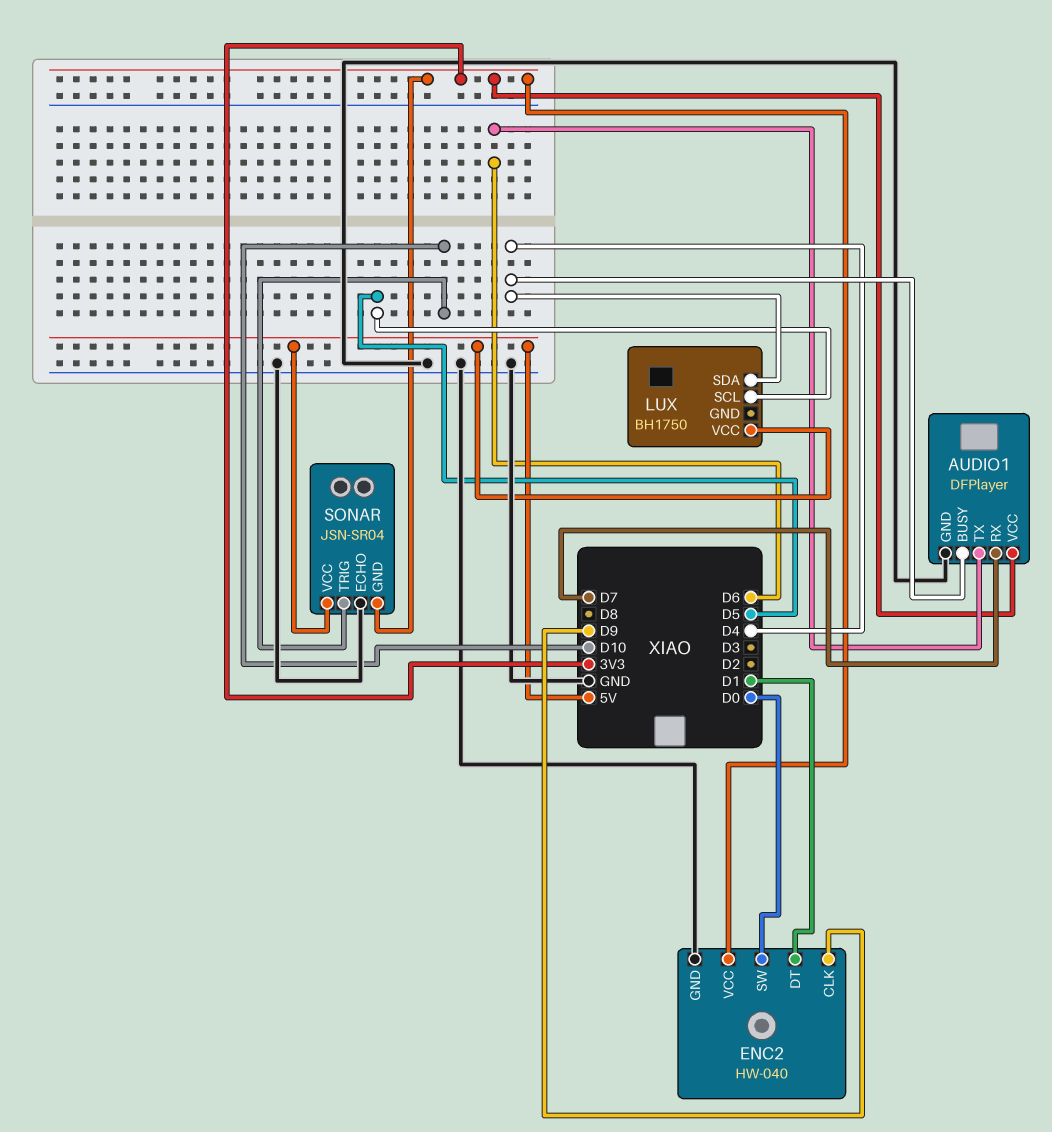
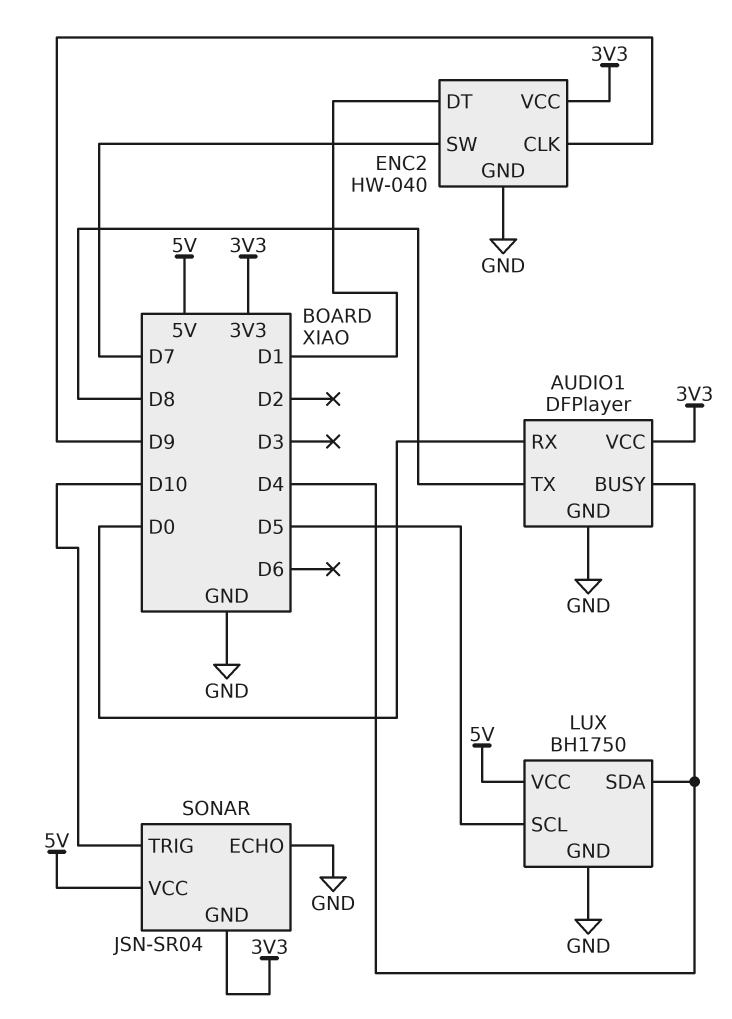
AUDIO1 pin RX: D7 -> D0
AUDIO1 pin TX: D6 -> D8
ENC2 pin SW: D0 -> D7
LUX pin GND: none -> GND

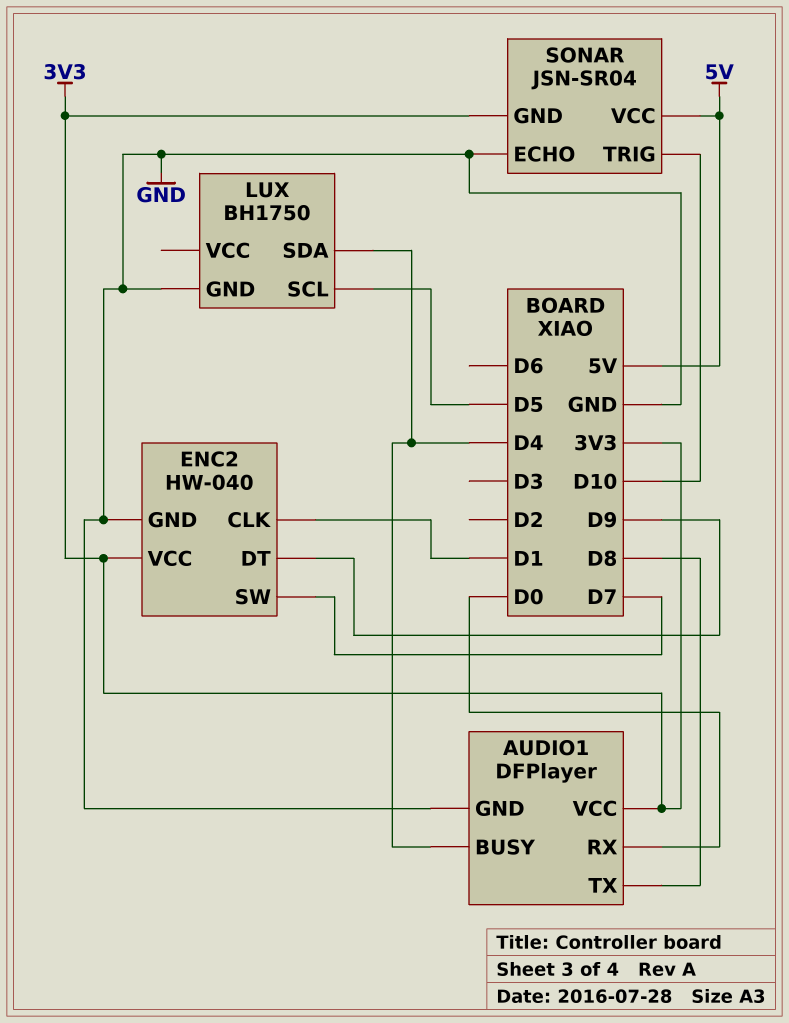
ENC2 pin CLK: D9 -> D1
ENC2 pin DT: D1 -> D9
LUX pin VCC: 5V -> none

